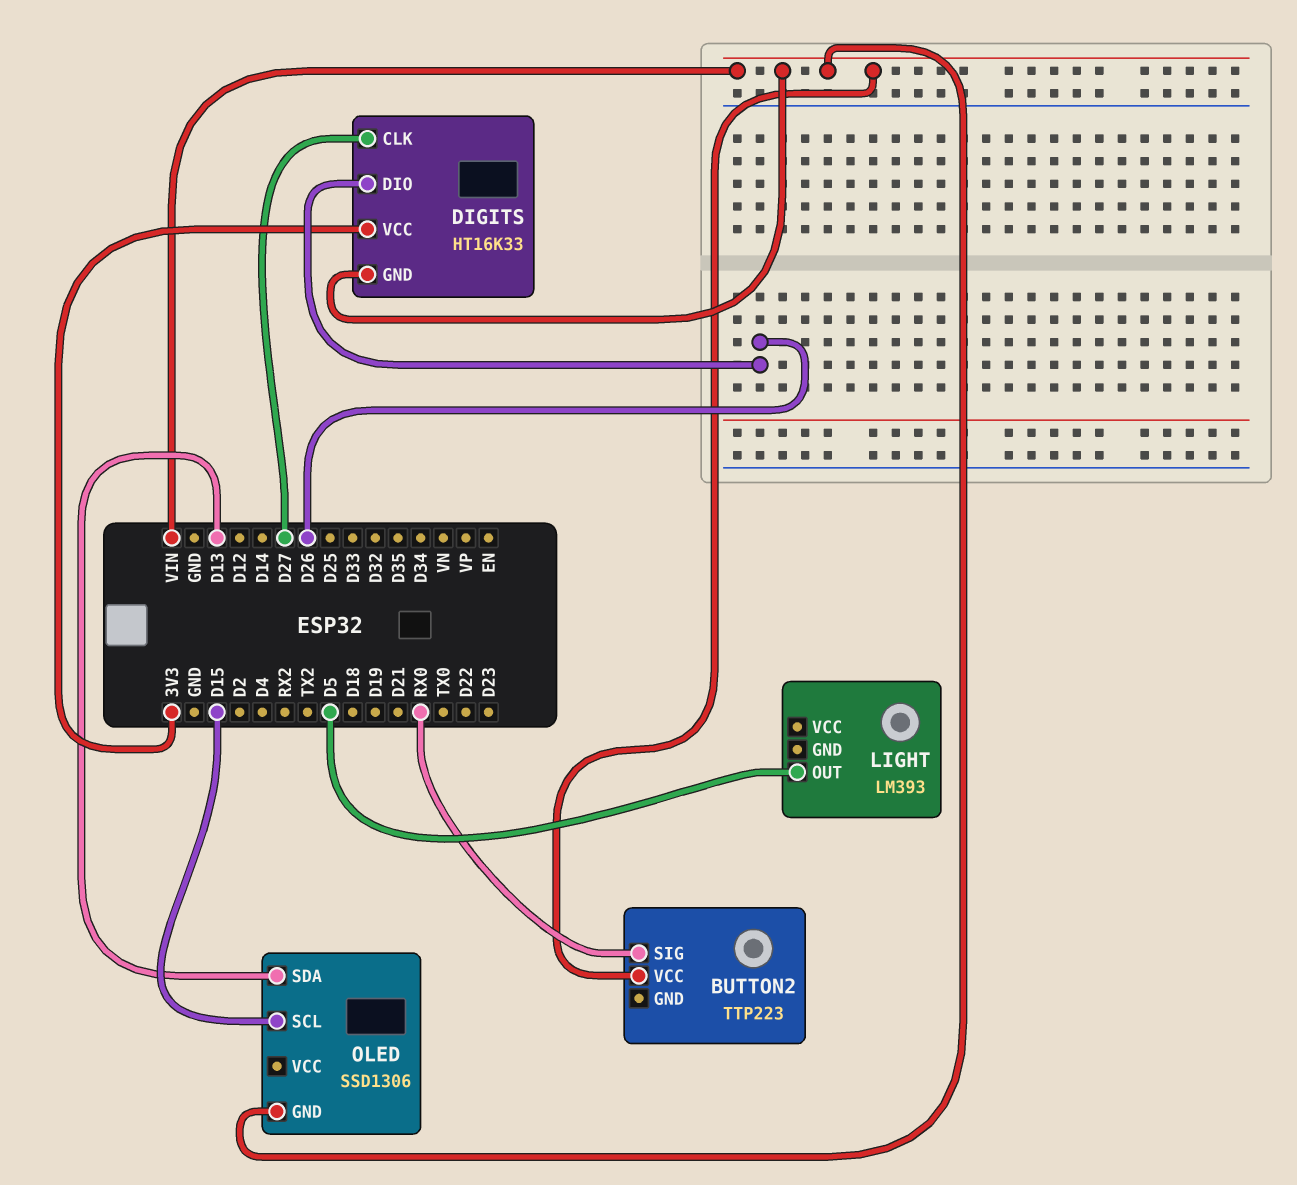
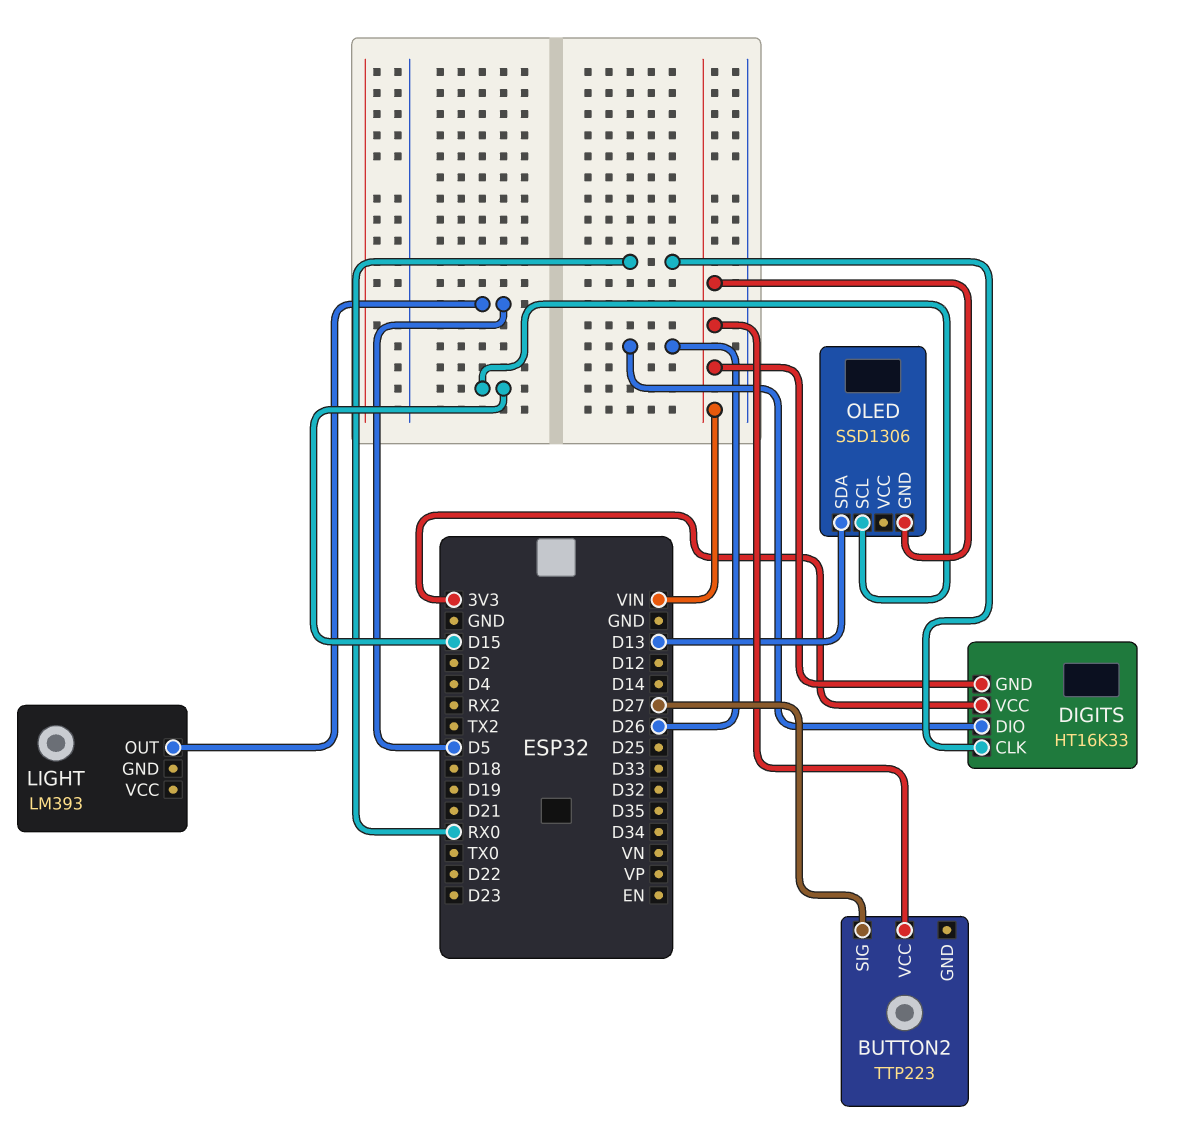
BUTTON2 pin SIG: RX0 -> D27
DIGITS pin CLK: D27 -> RX0

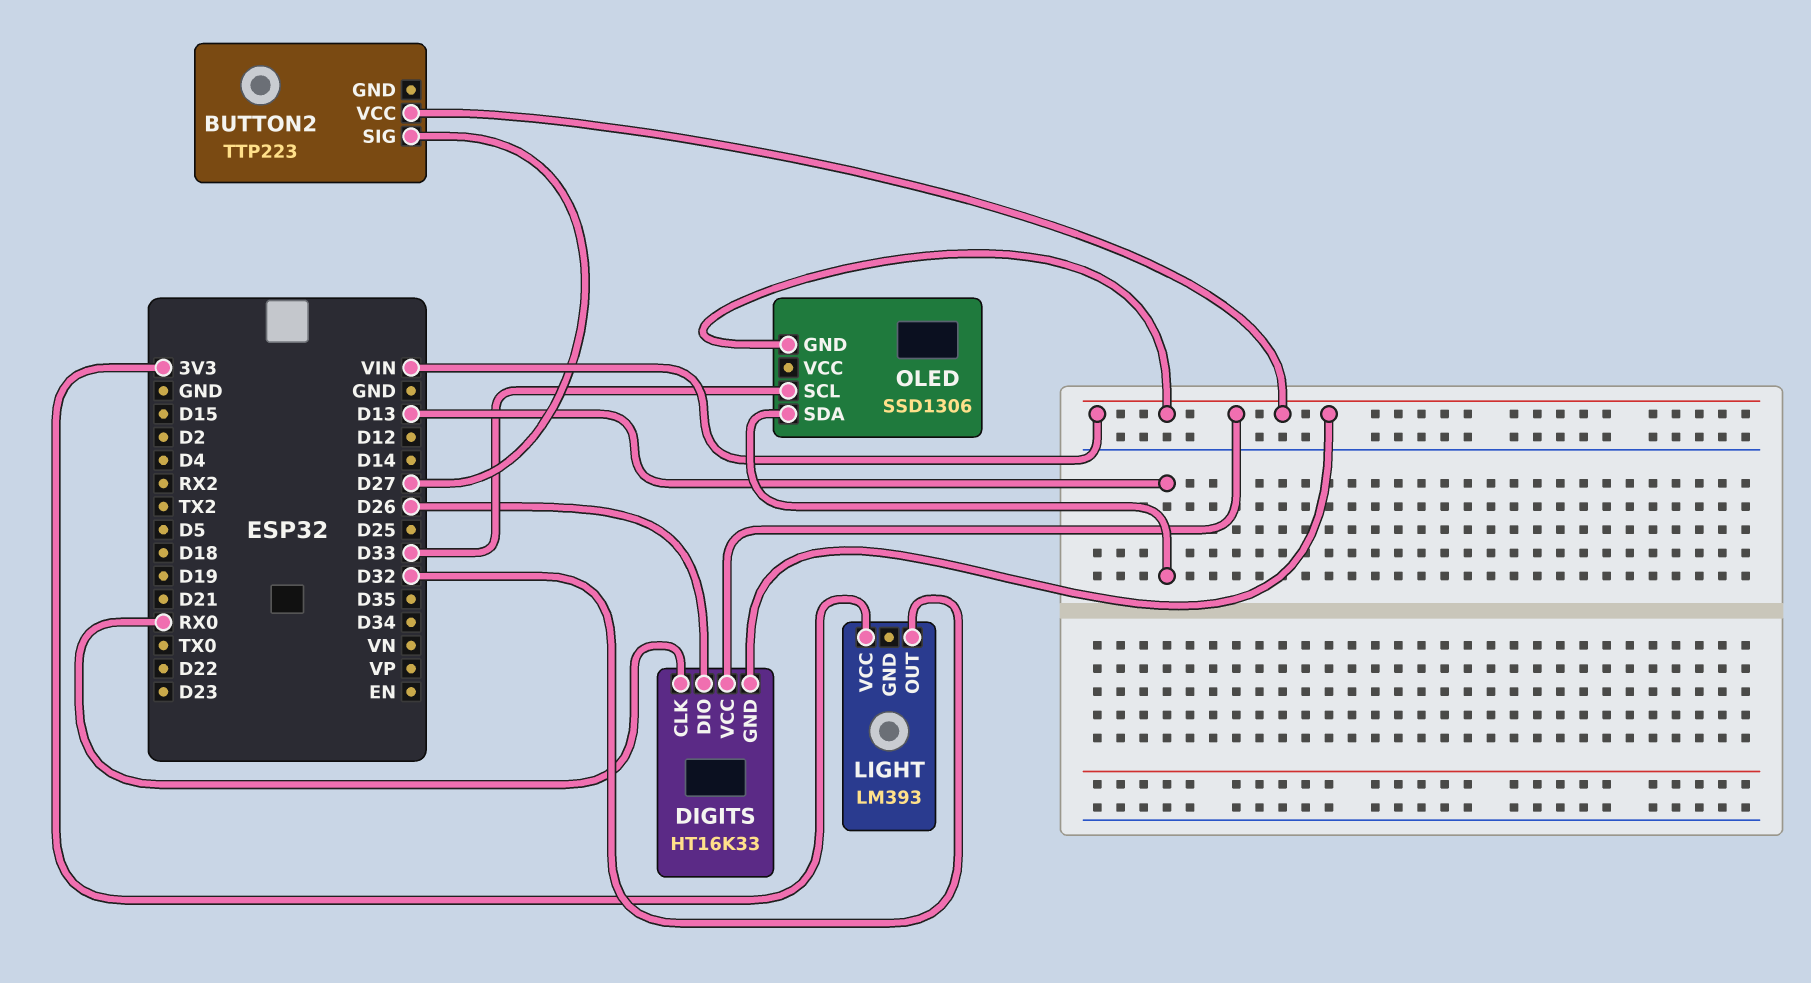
DIGITS pin VCC: 3V3 -> VIN
LIGHT pin OUT: D5 -> D32
LIGHT pin VCC: none -> 3V3
OLED pin SCL: D15 -> D33

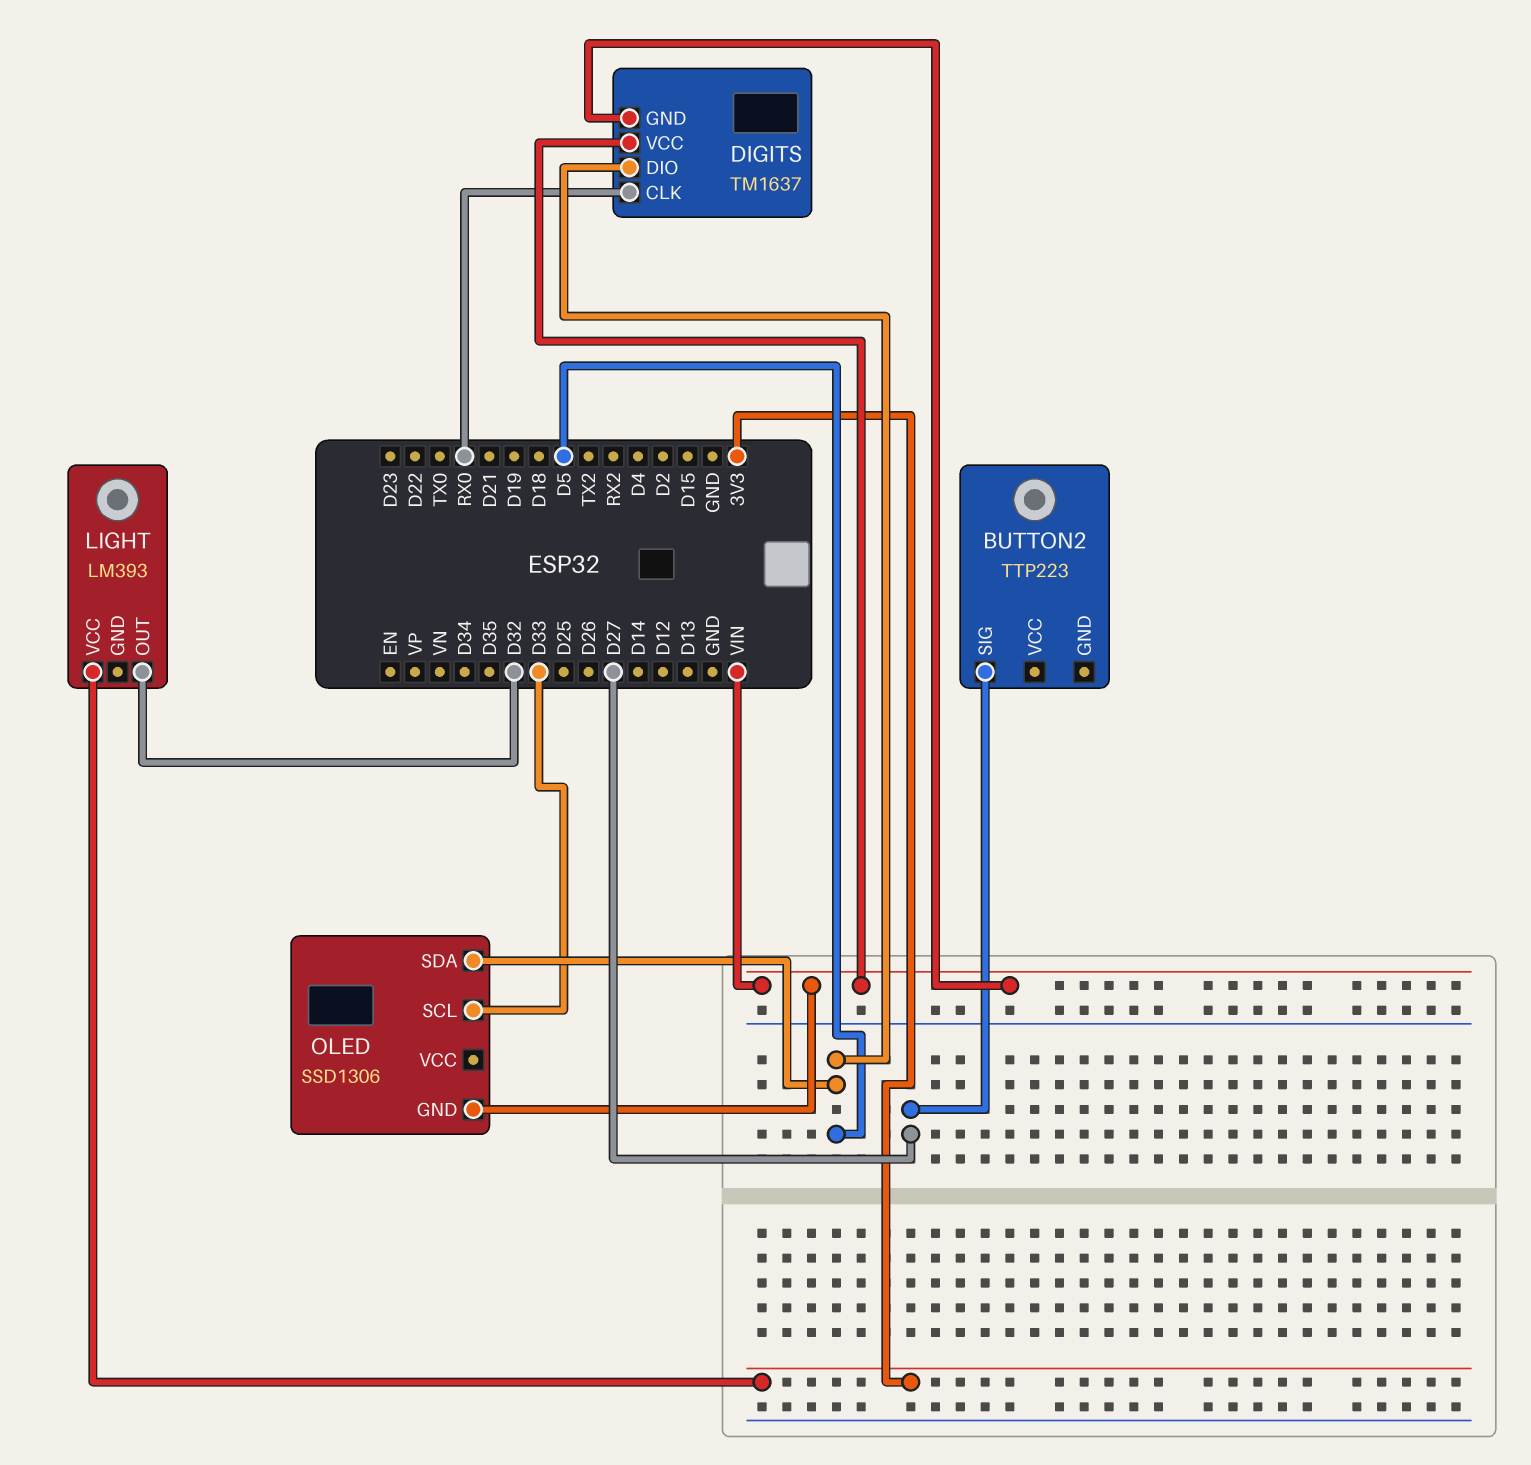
BUTTON2 pin VCC: VIN -> none
DIGITS: HT16K33 -> TM1637
DIGITS pin DIO: D26 -> D5
OLED pin SDA: D13 -> D5

